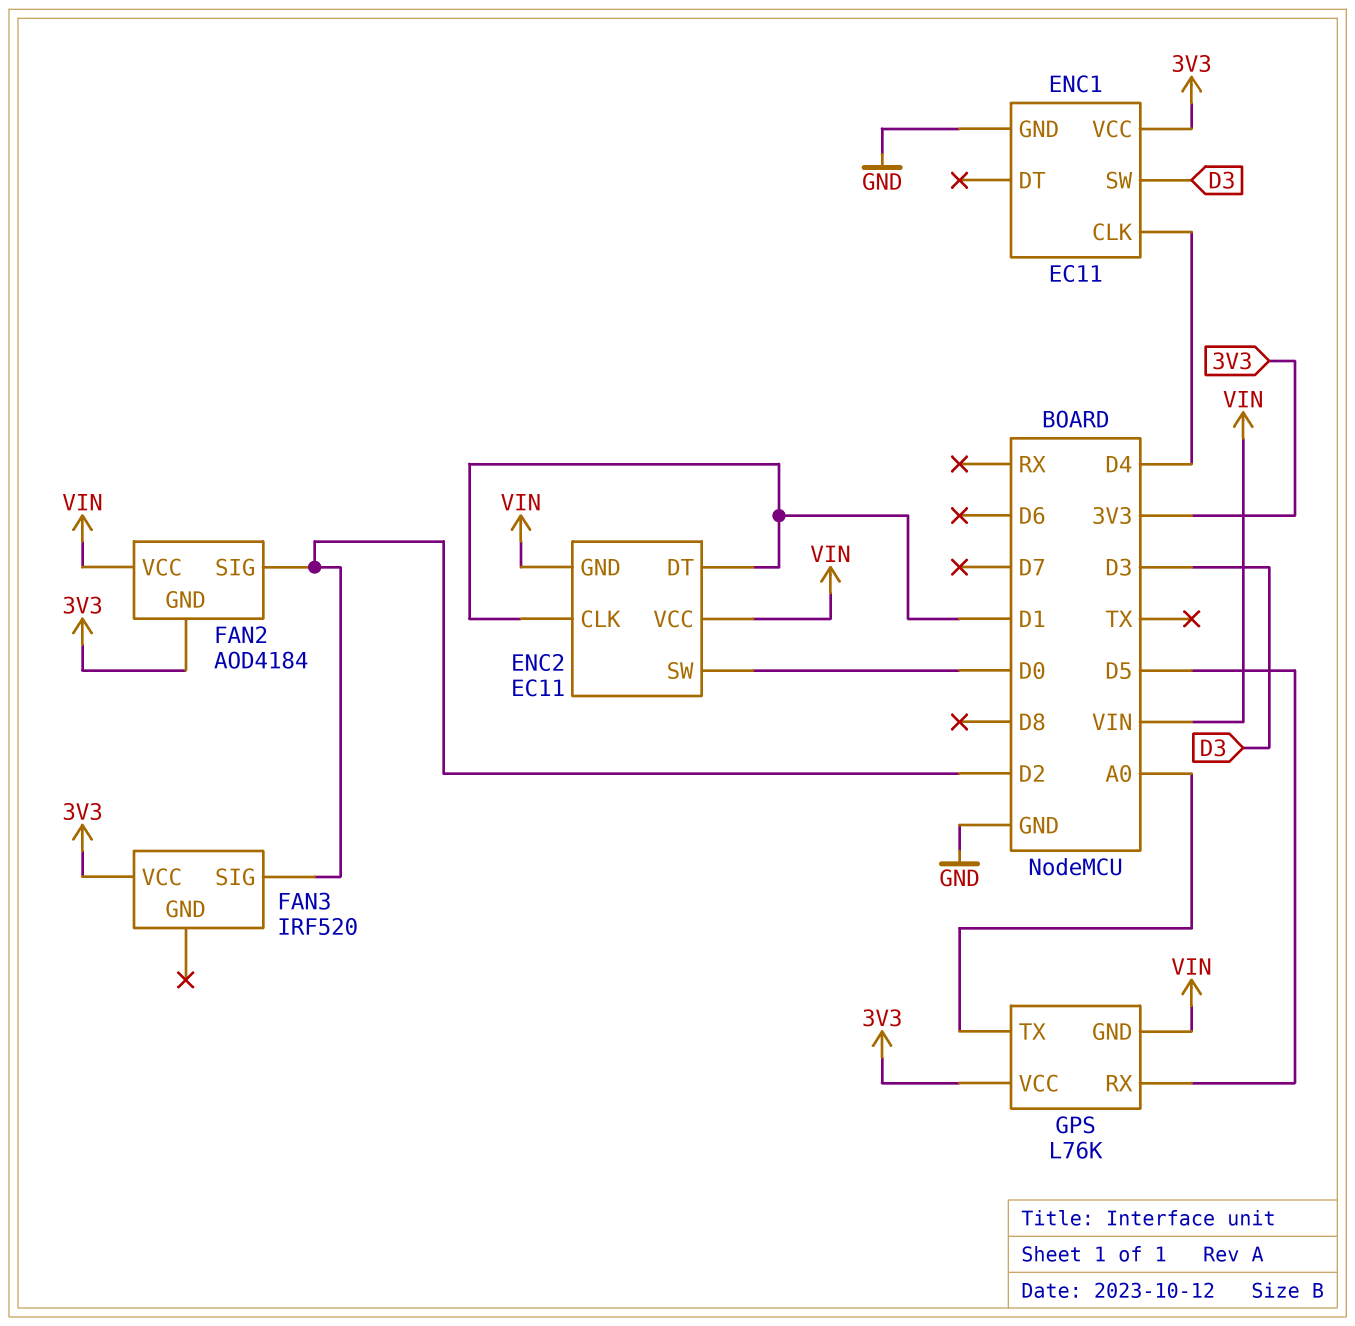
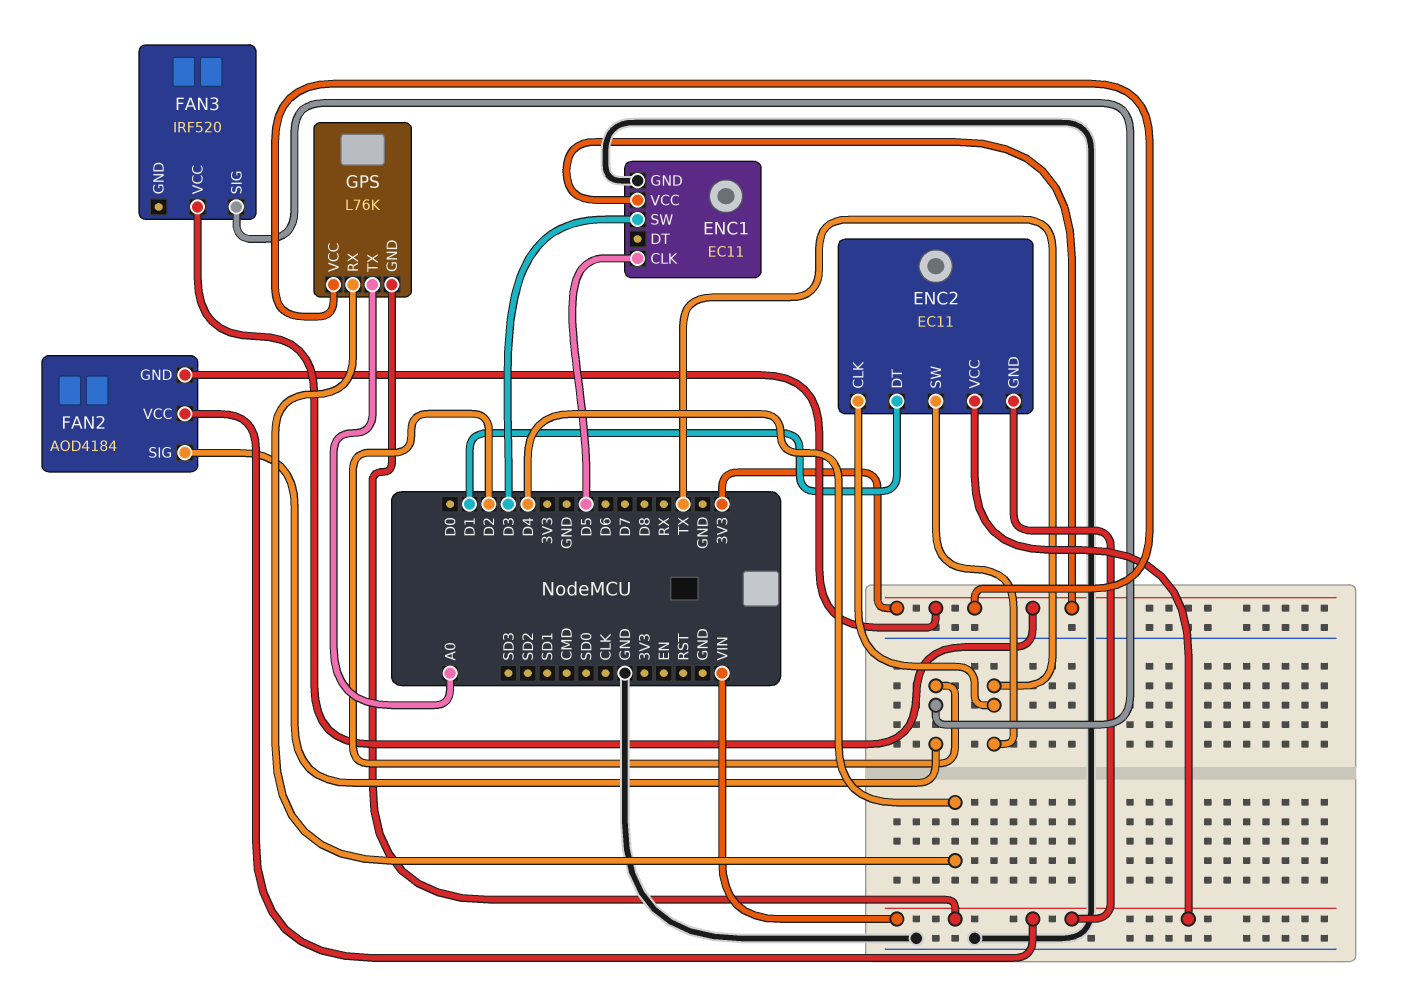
ENC1 pin CLK: D4 -> D5
ENC2 pin CLK: D1 -> TX
ENC2 pin SW: D0 -> TX
GPS pin RX: D5 -> D4

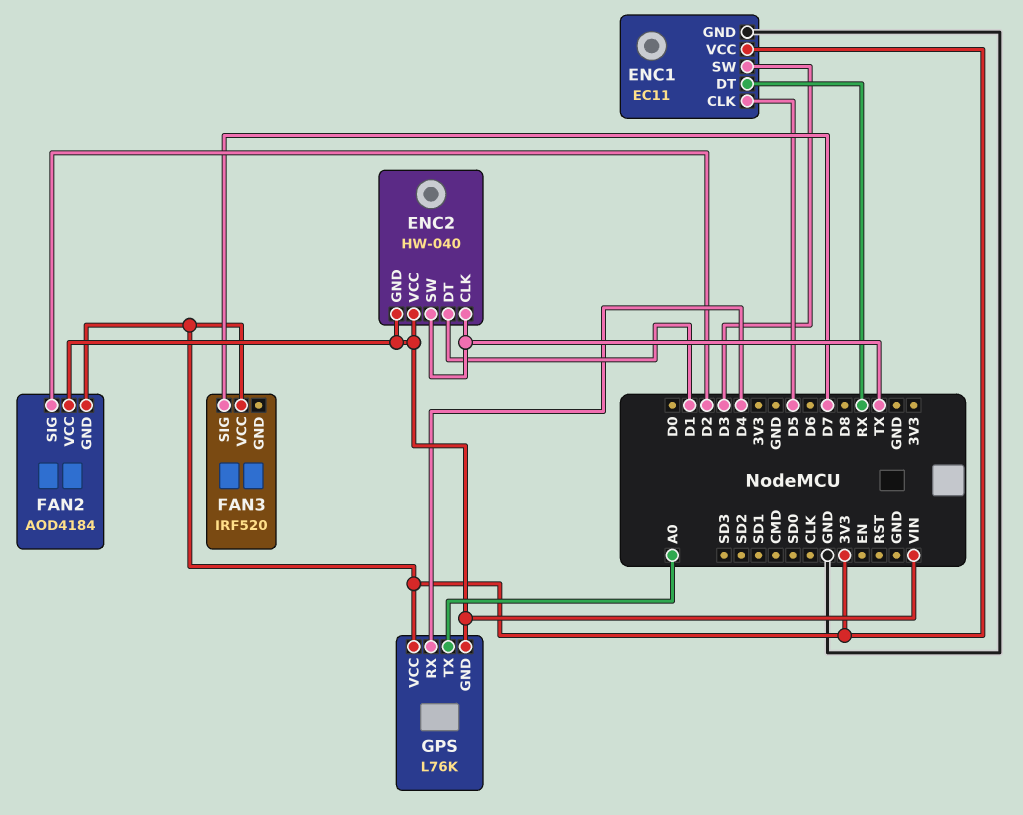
ENC1 pin DT: none -> RX
ENC2: EC11 -> HW-040
FAN3 pin SIG: D2 -> D7

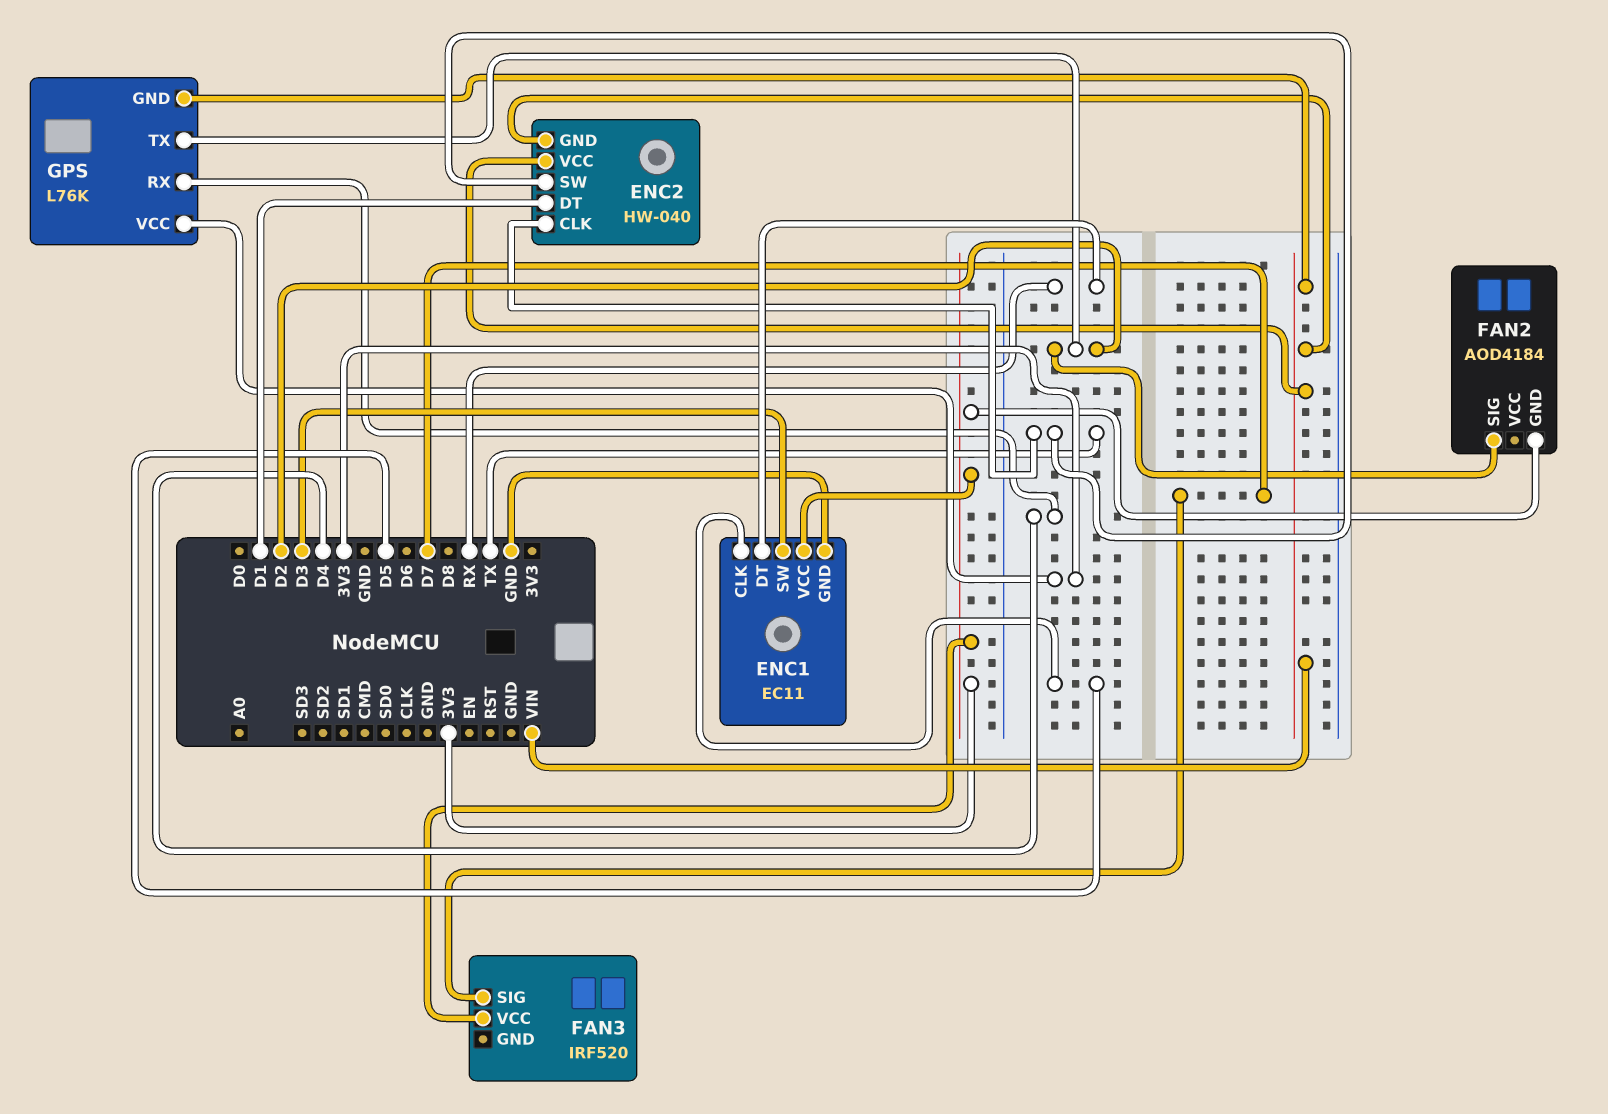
FAN2 pin VCC: VIN -> none
GPS pin TX: A0 -> D2

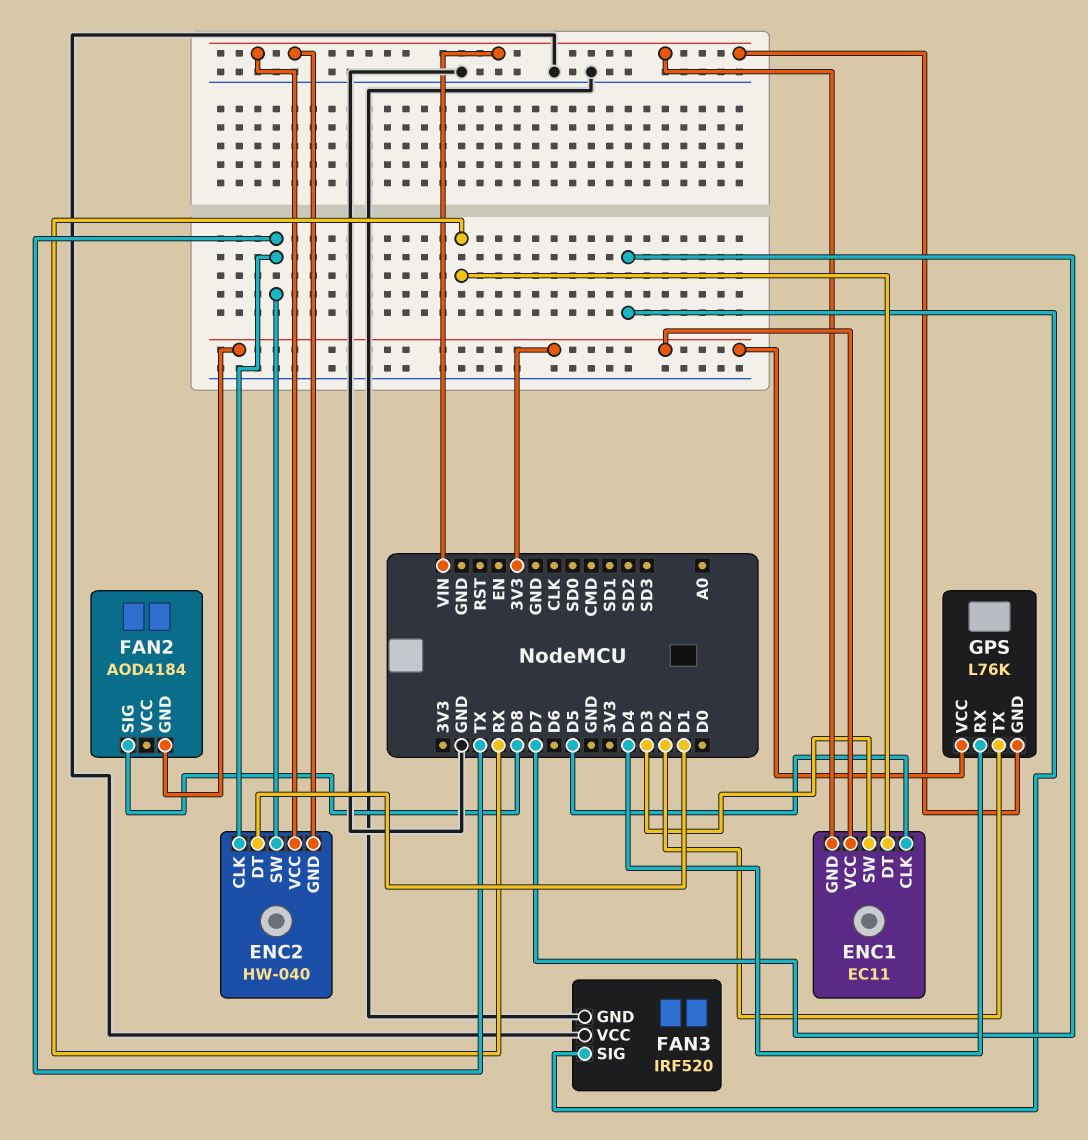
ENC1 pin GND: GND -> VIN
FAN2 pin SIG: D2 -> D8
FAN3 pin GND: none -> GND
FAN3 pin VCC: 3V3 -> GND

